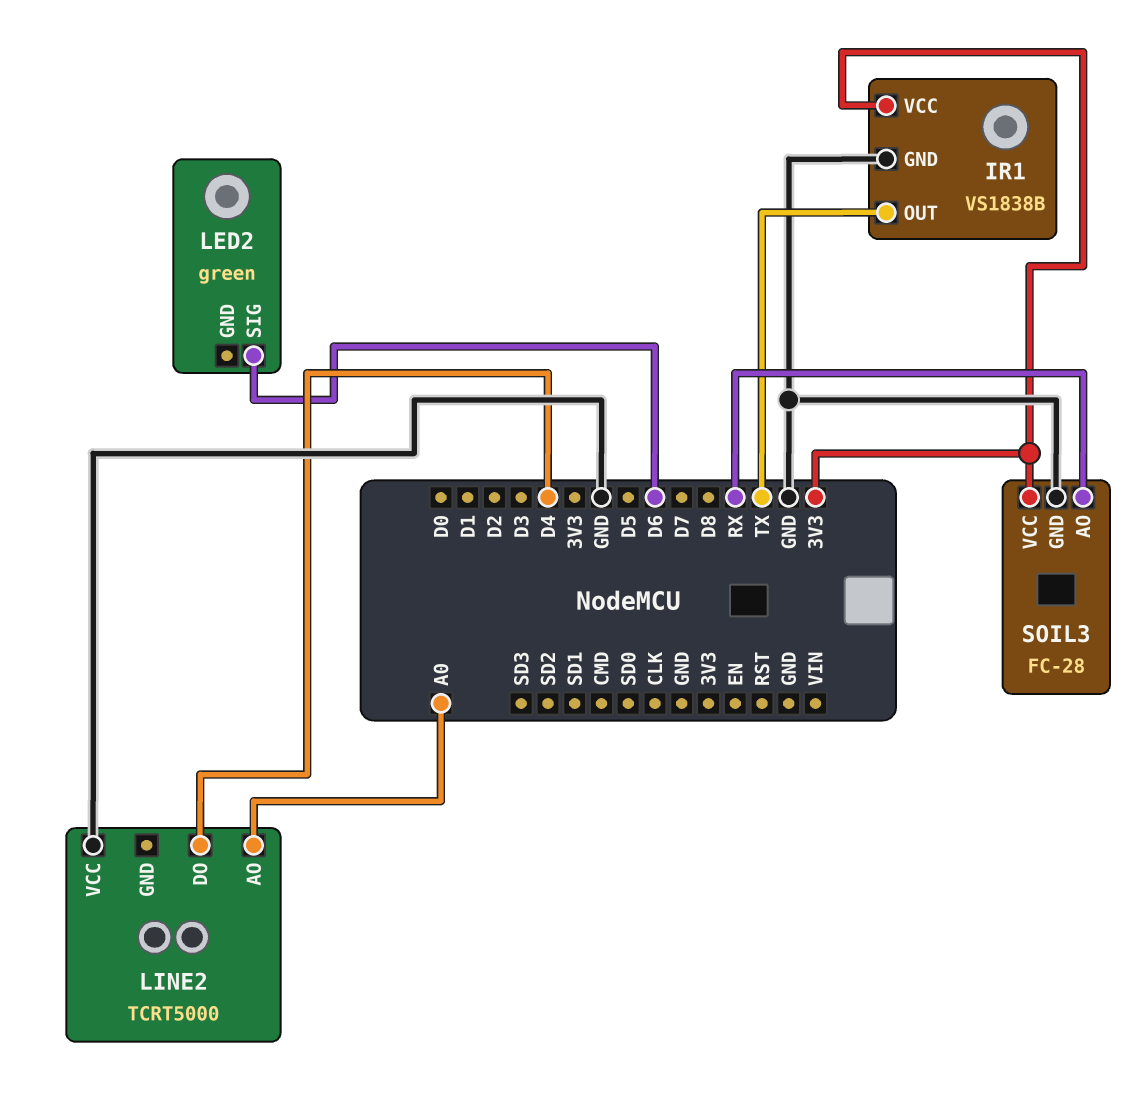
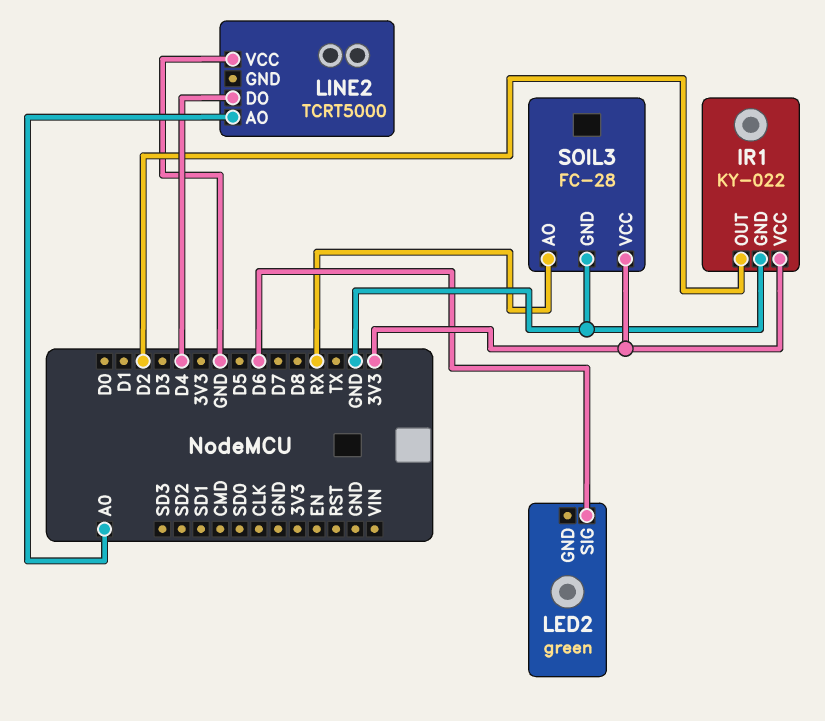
IR1: VS1838B -> KY-022
IR1 pin OUT: TX -> D2

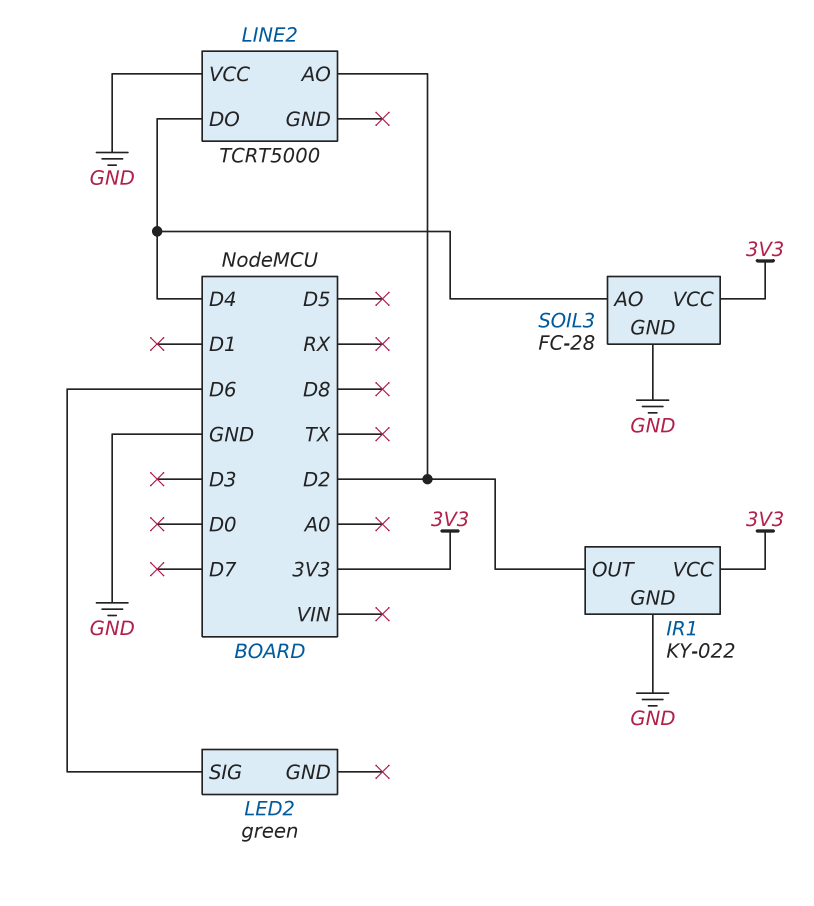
LINE2 pin AO: A0 -> D2
SOIL3 pin AO: RX -> D4

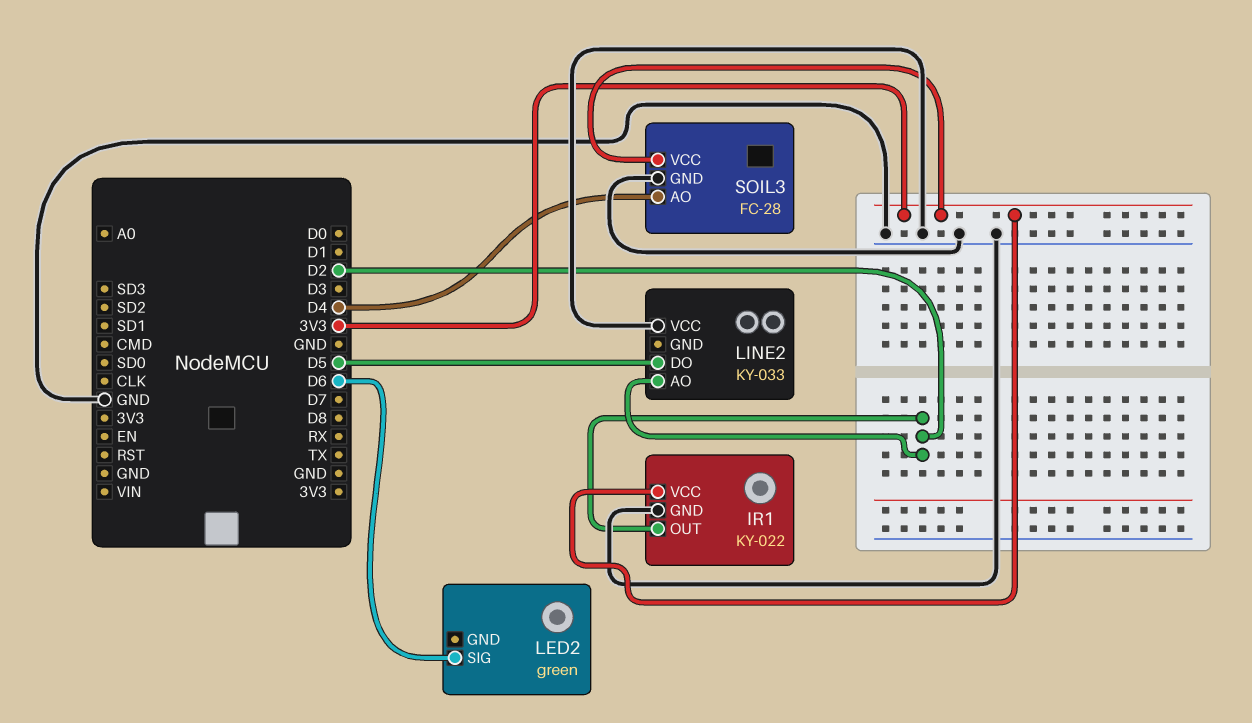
LINE2: TCRT5000 -> KY-033
LINE2 pin DO: D4 -> D5

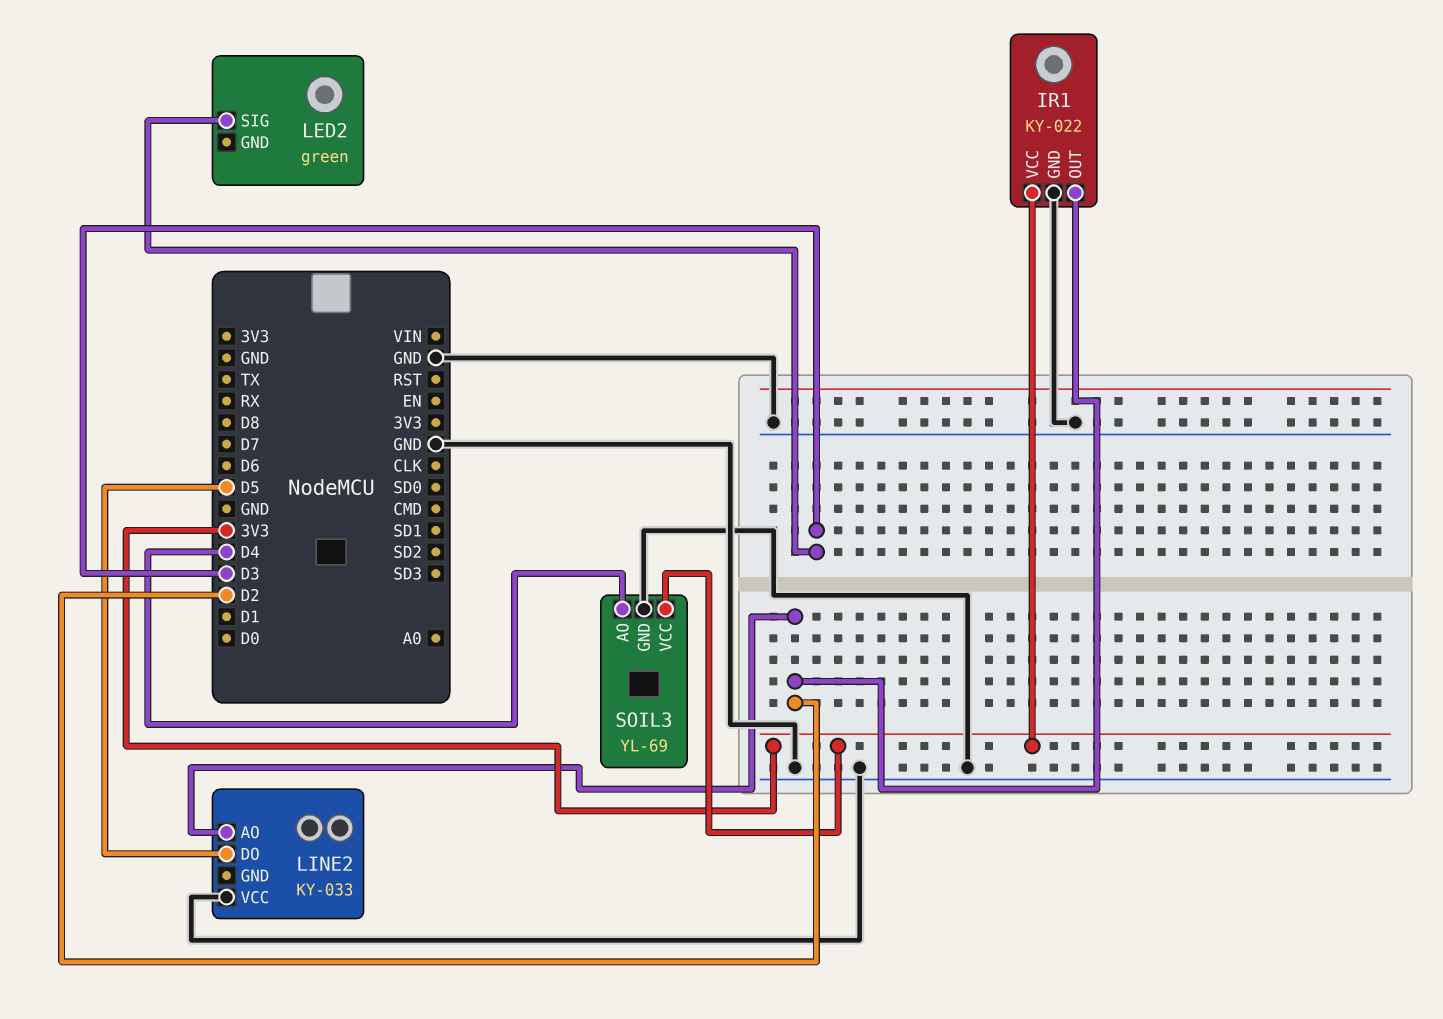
LED2 pin SIG: D6 -> D3
SOIL3: FC-28 -> YL-69

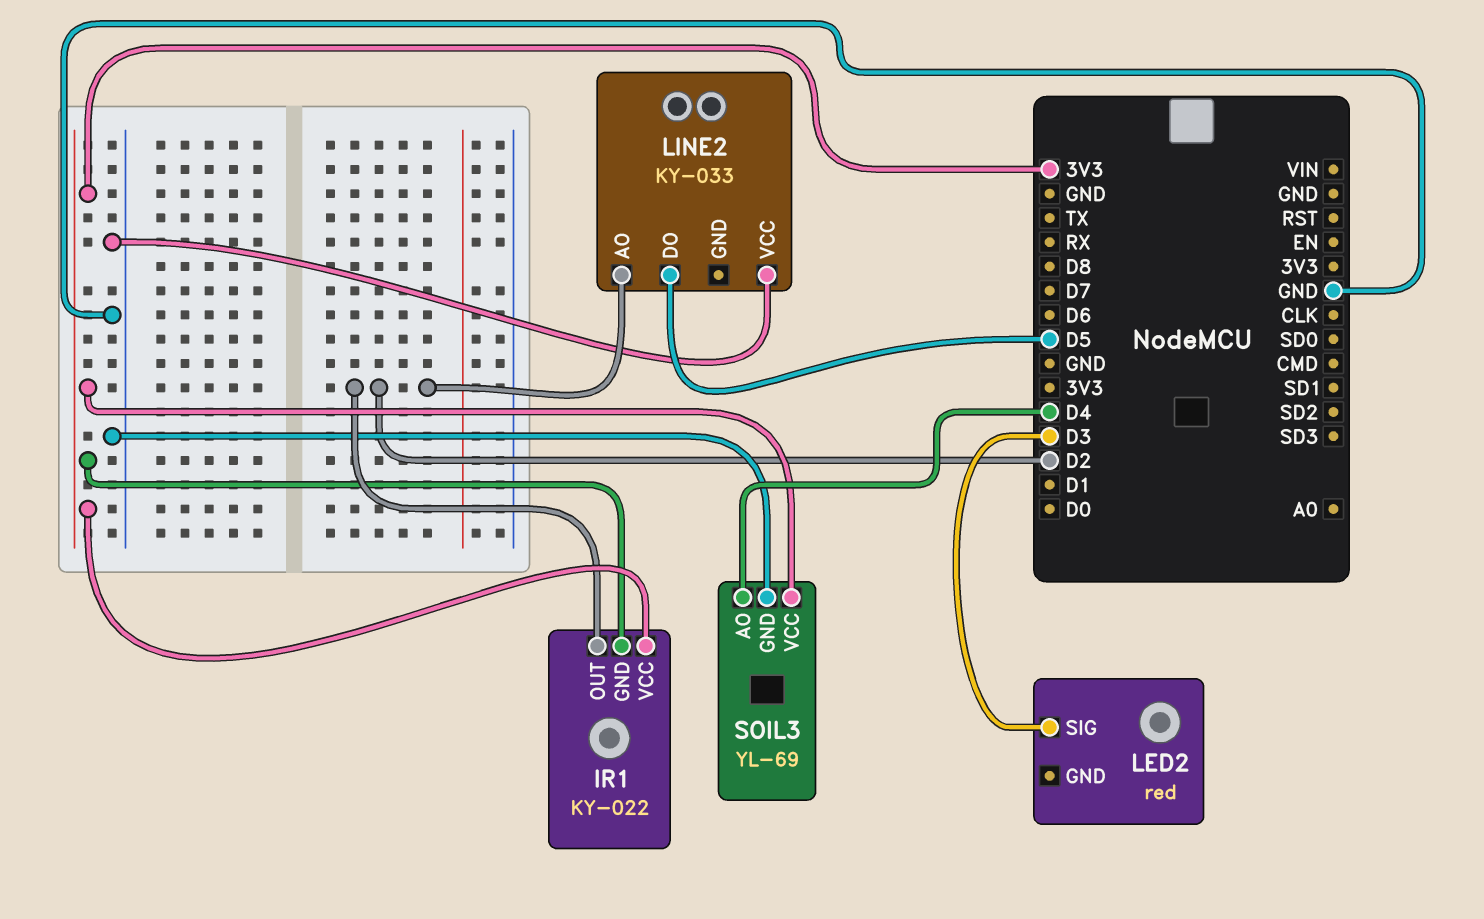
IR1 pin GND: GND -> 3V3
LED2: green -> red

